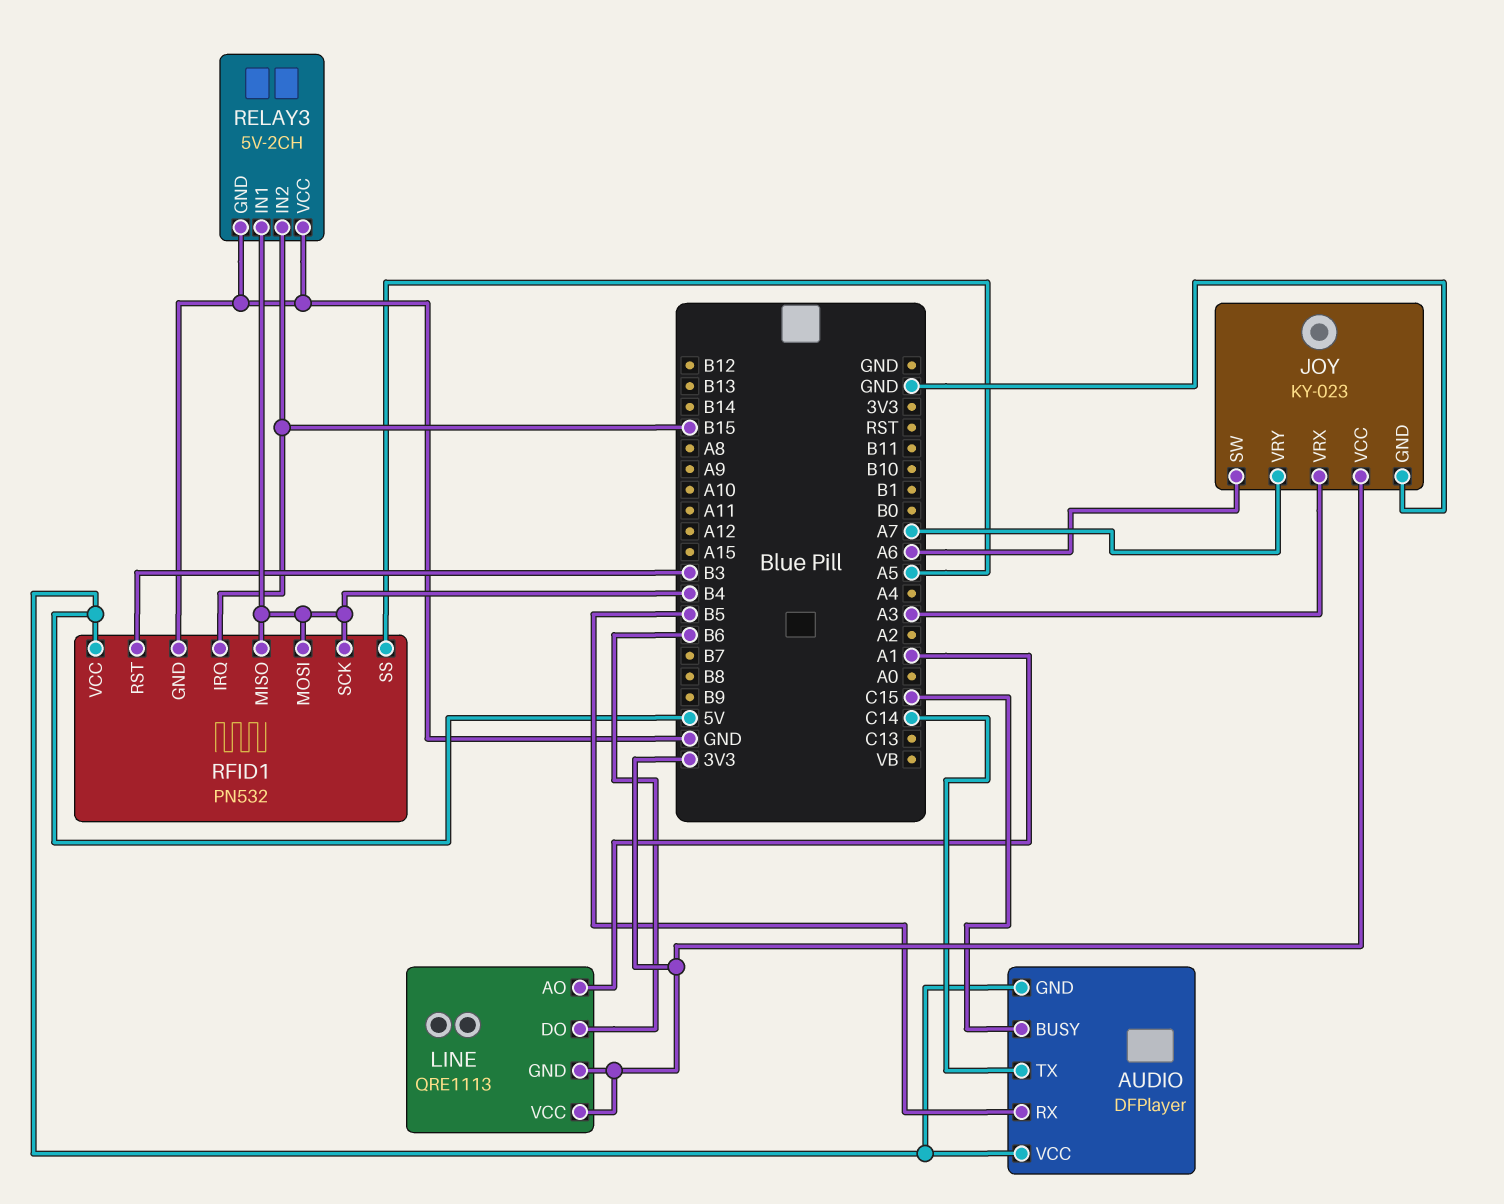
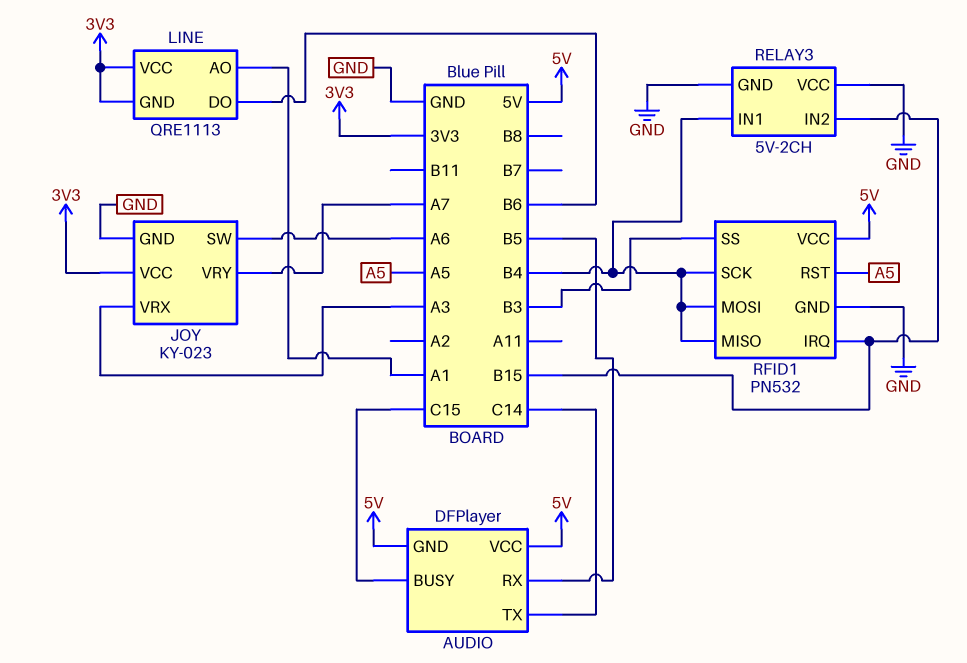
RFID1 pin RST: B3 -> A5
RFID1 pin SS: A5 -> B3

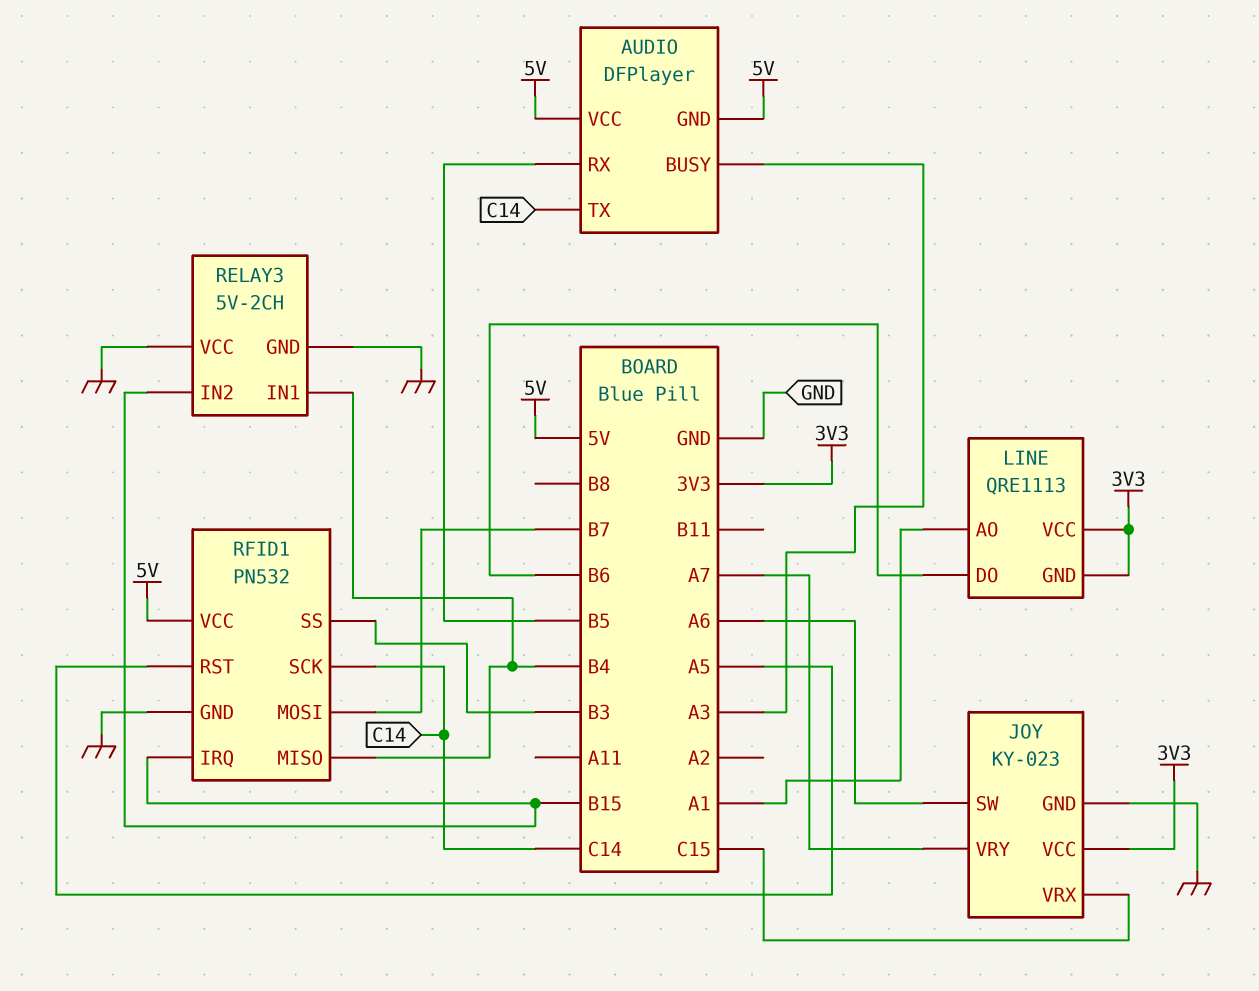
AUDIO pin BUSY: C15 -> A3
JOY pin VRX: A3 -> C15
RFID1 pin MOSI: B4 -> B7
RFID1 pin SCK: B4 -> C14

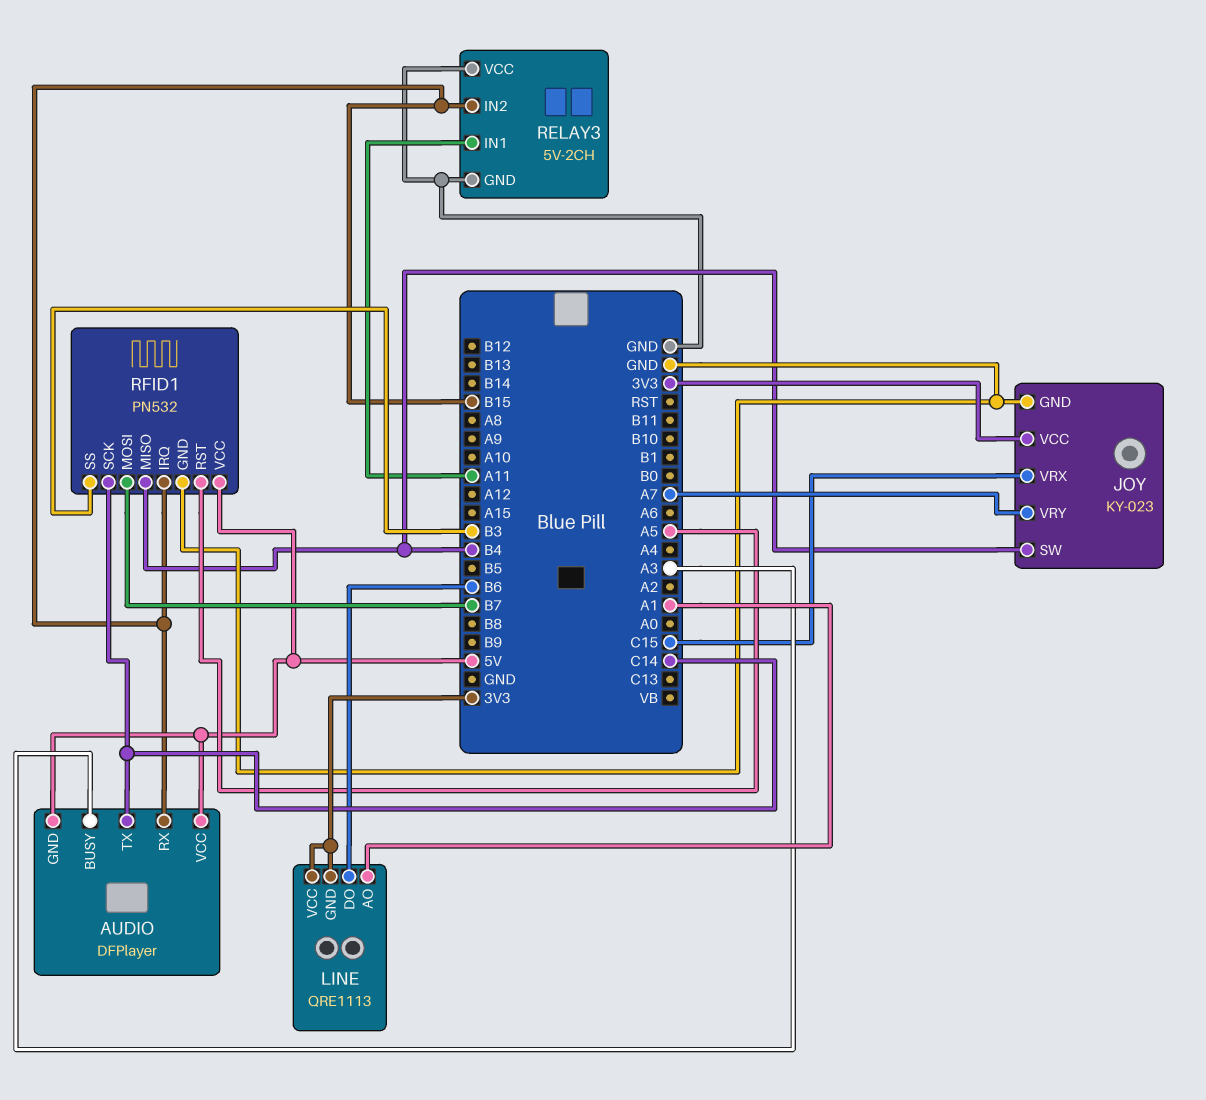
AUDIO pin RX: B5 -> B15
JOY pin SW: A6 -> B4
RELAY3 pin IN1: B4 -> A11

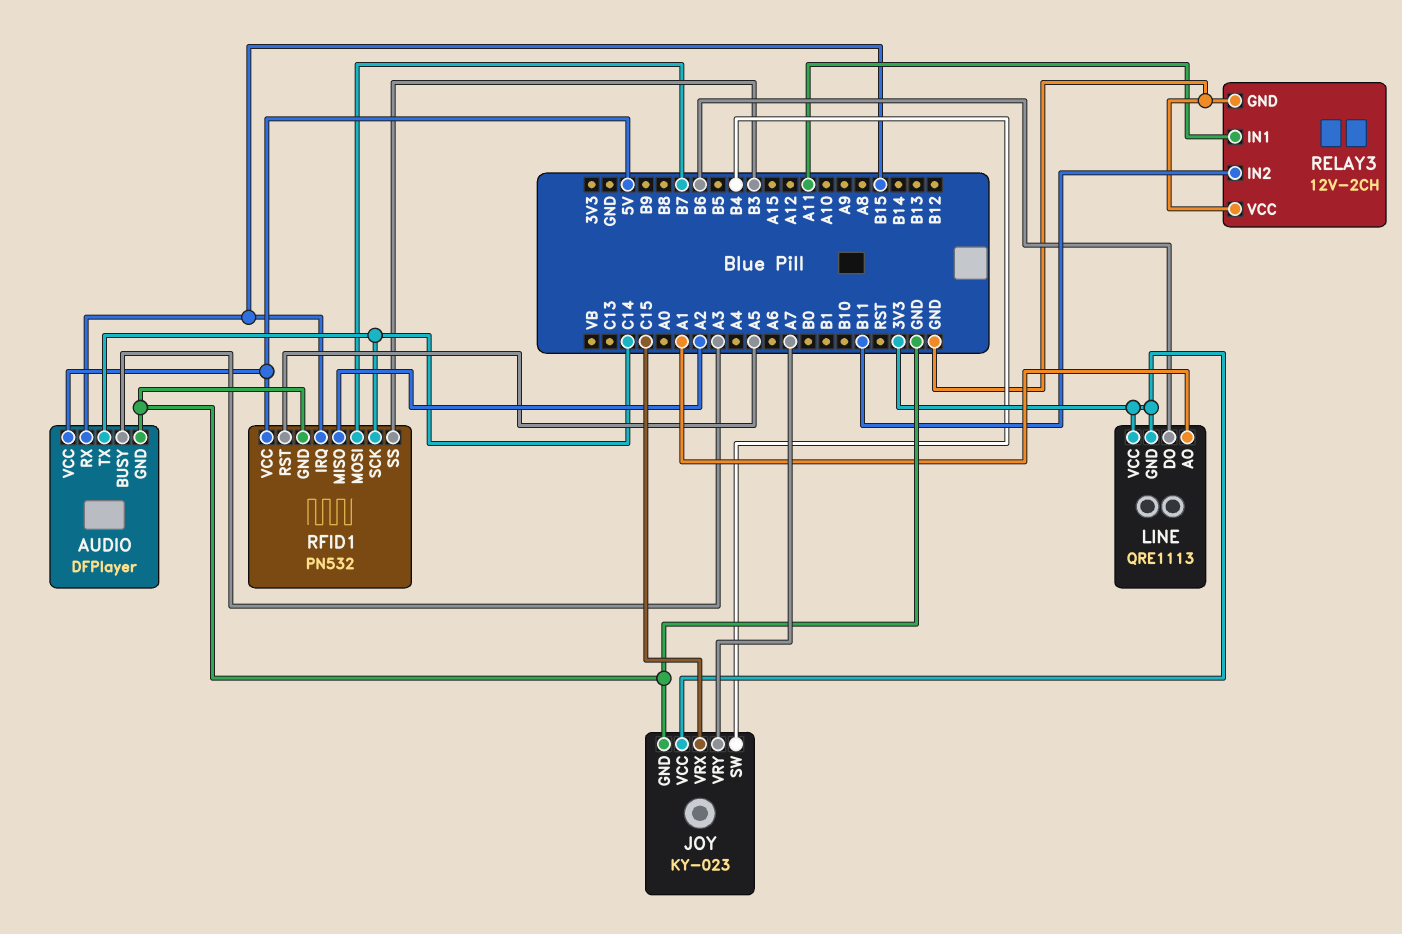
AUDIO pin GND: 5V -> GND
RELAY3: 5V-2CH -> 12V-2CH
RELAY3 pin IN2: B15 -> B11
RFID1 pin MISO: B4 -> A2

